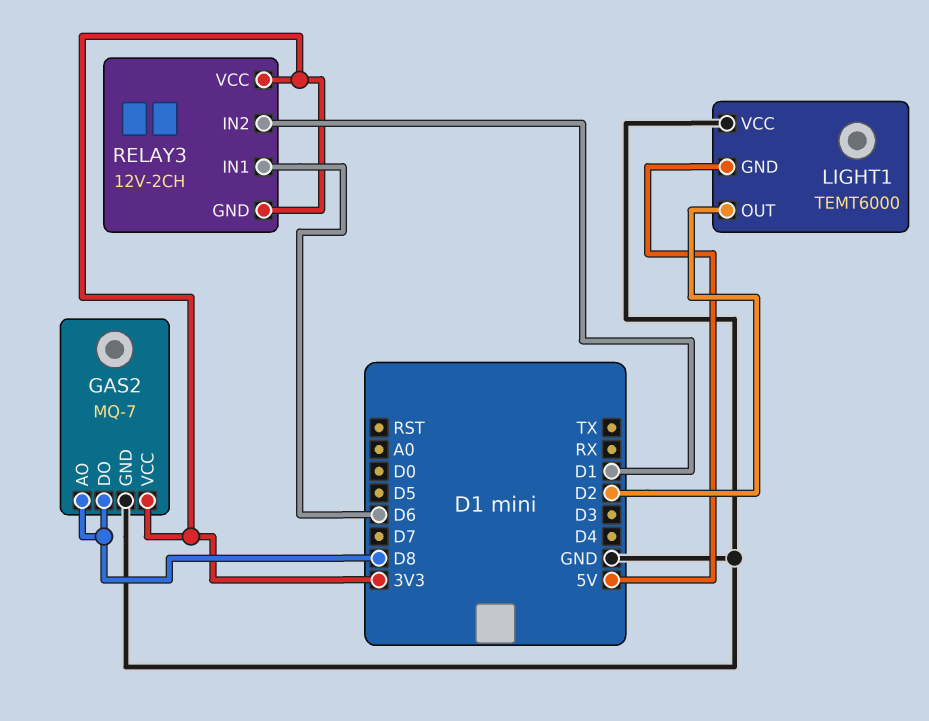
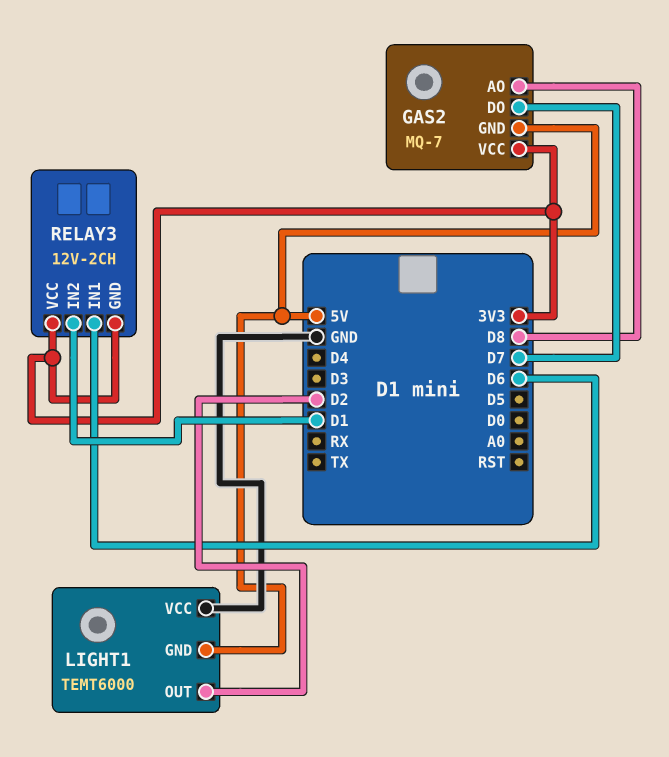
GAS2 pin DO: D8 -> D7
GAS2 pin GND: GND -> 5V

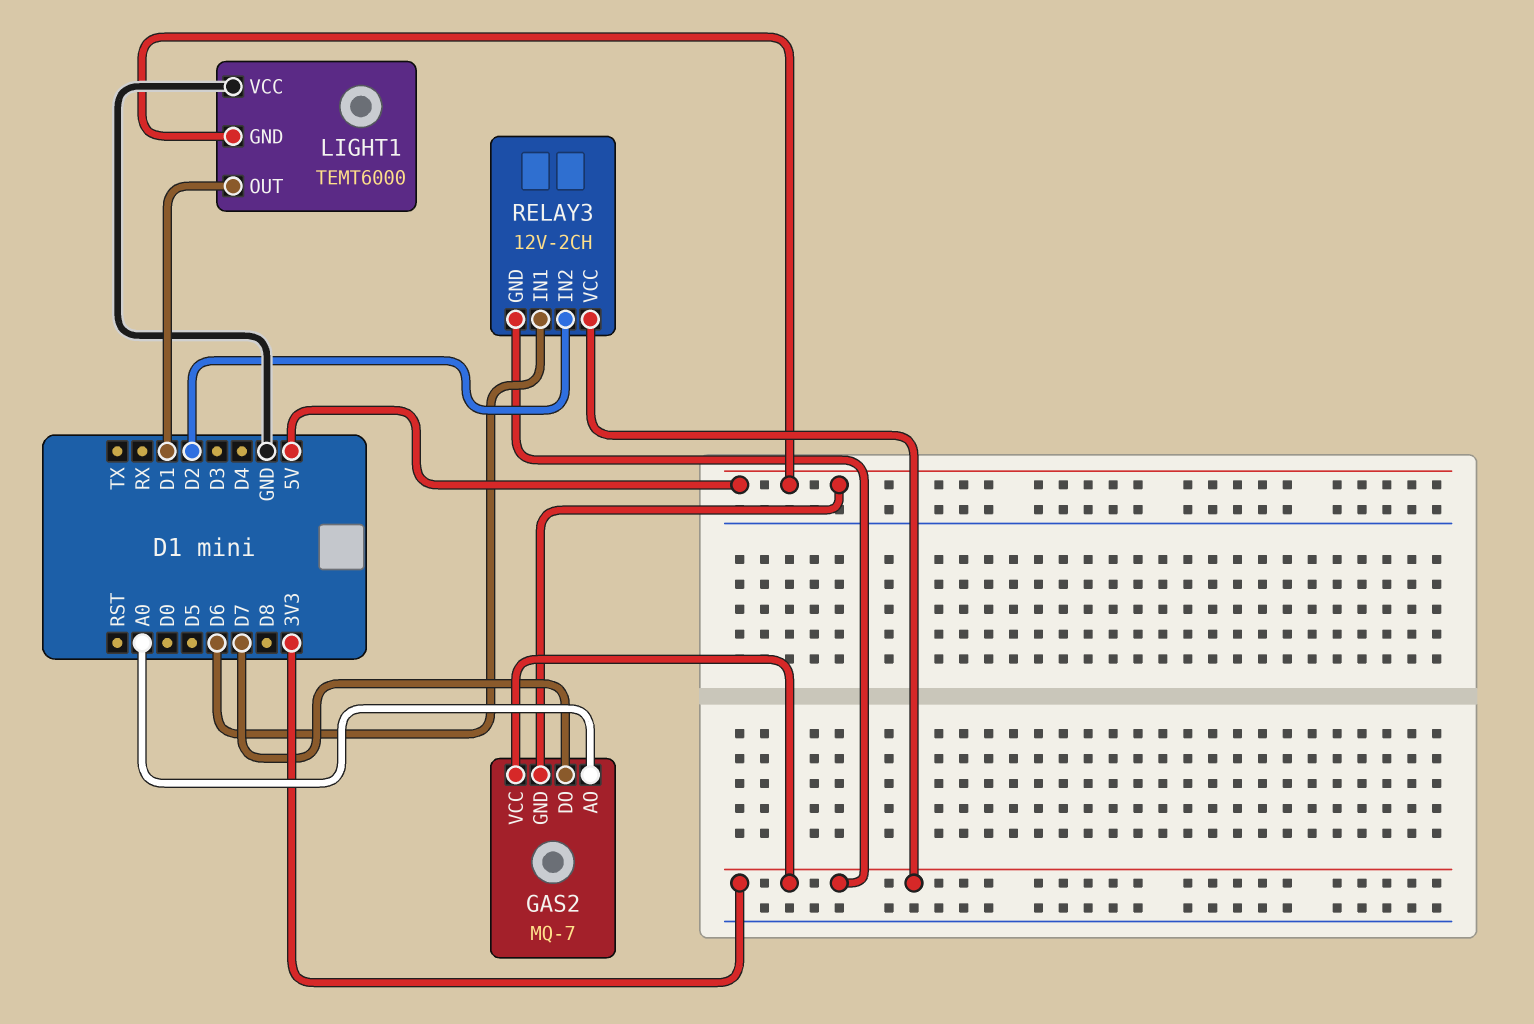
GAS2 pin AO: D8 -> A0
LIGHT1 pin OUT: D2 -> D1
RELAY3 pin IN2: D1 -> D2

